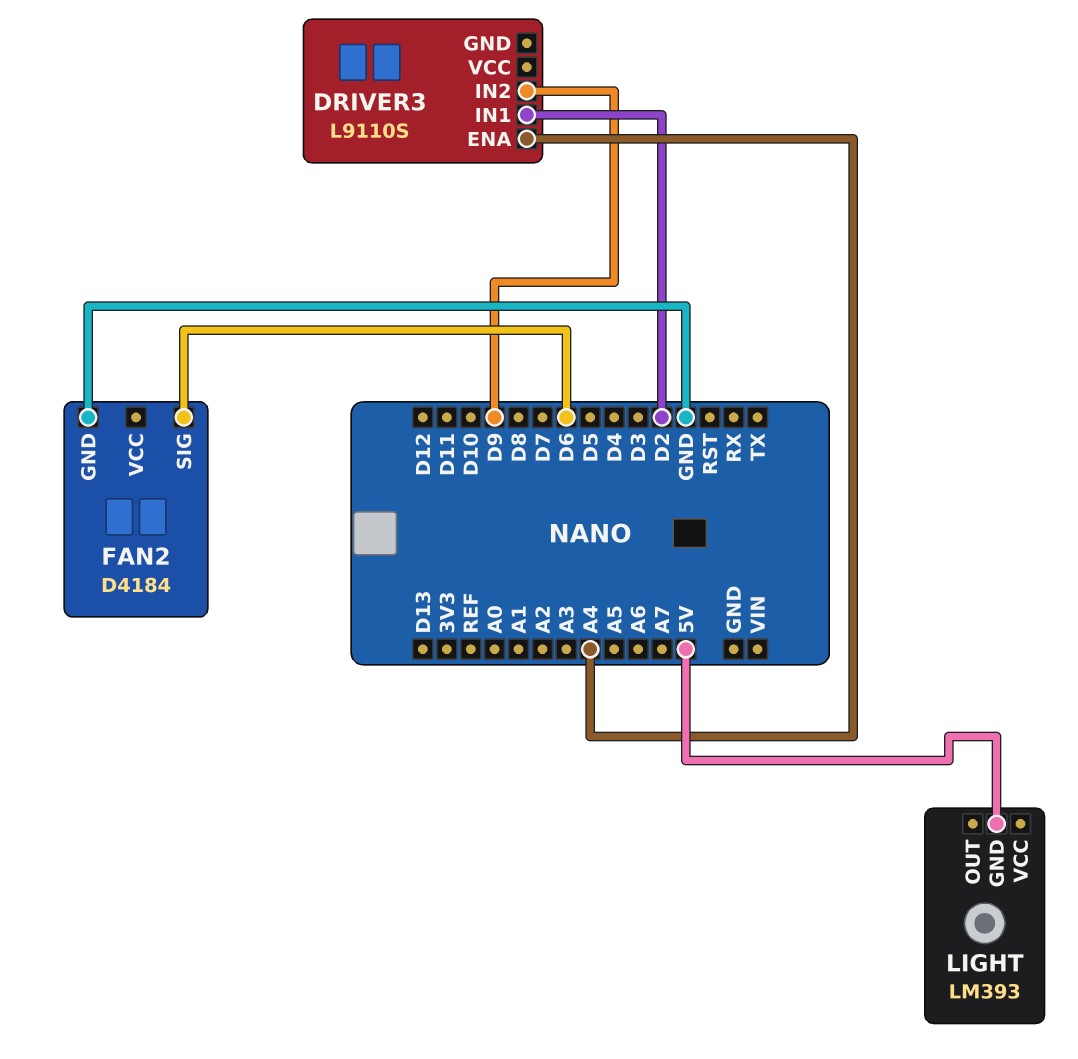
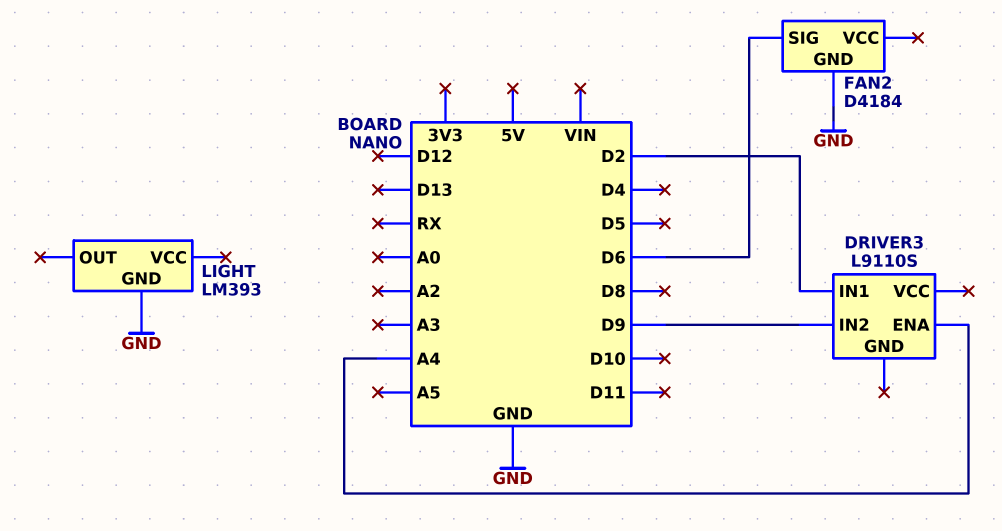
LIGHT pin GND: 5V -> GND

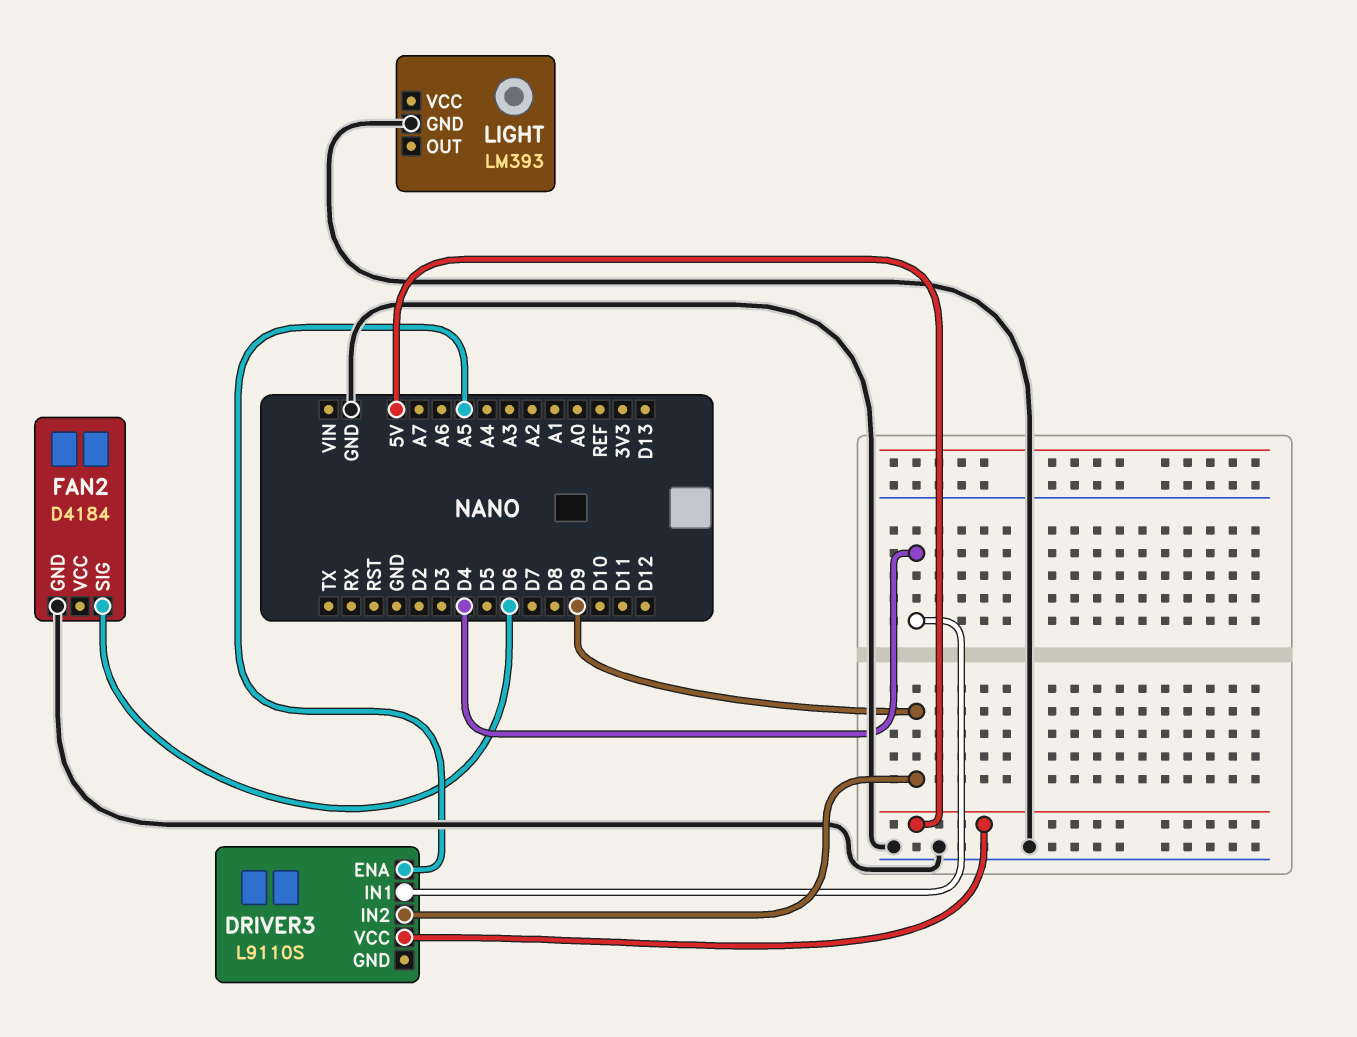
DRIVER3 pin ENA: A4 -> A5
DRIVER3 pin IN1: D2 -> D4
DRIVER3 pin VCC: none -> 5V

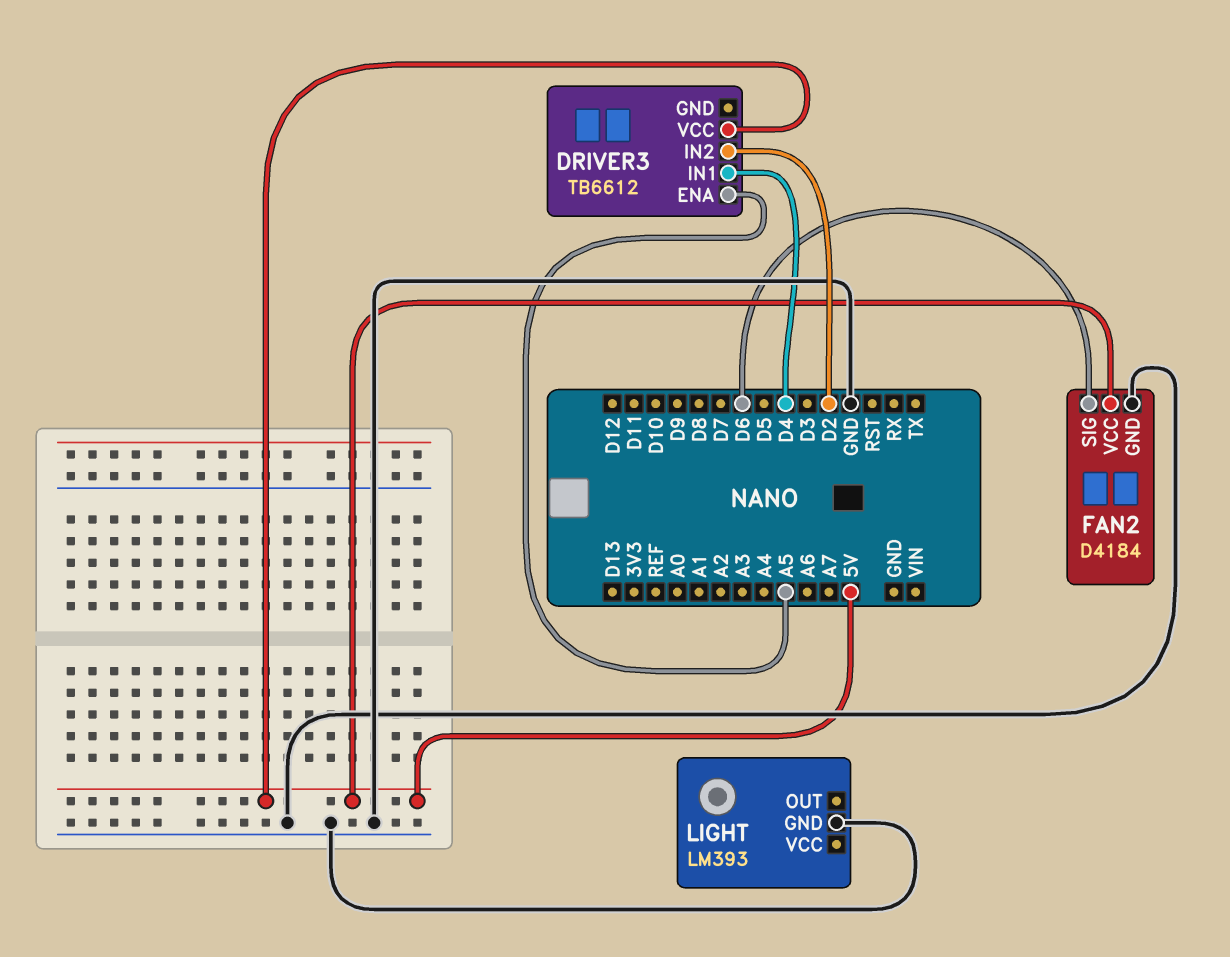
DRIVER3: L9110S -> TB6612
DRIVER3 pin IN2: D9 -> D2
FAN2 pin VCC: none -> 5V

